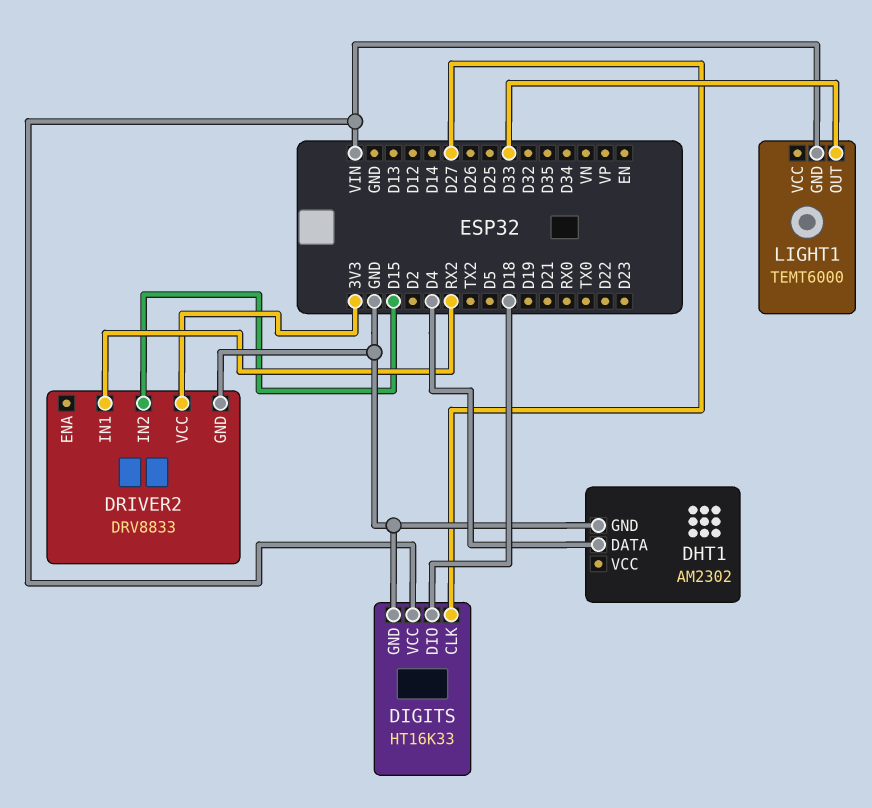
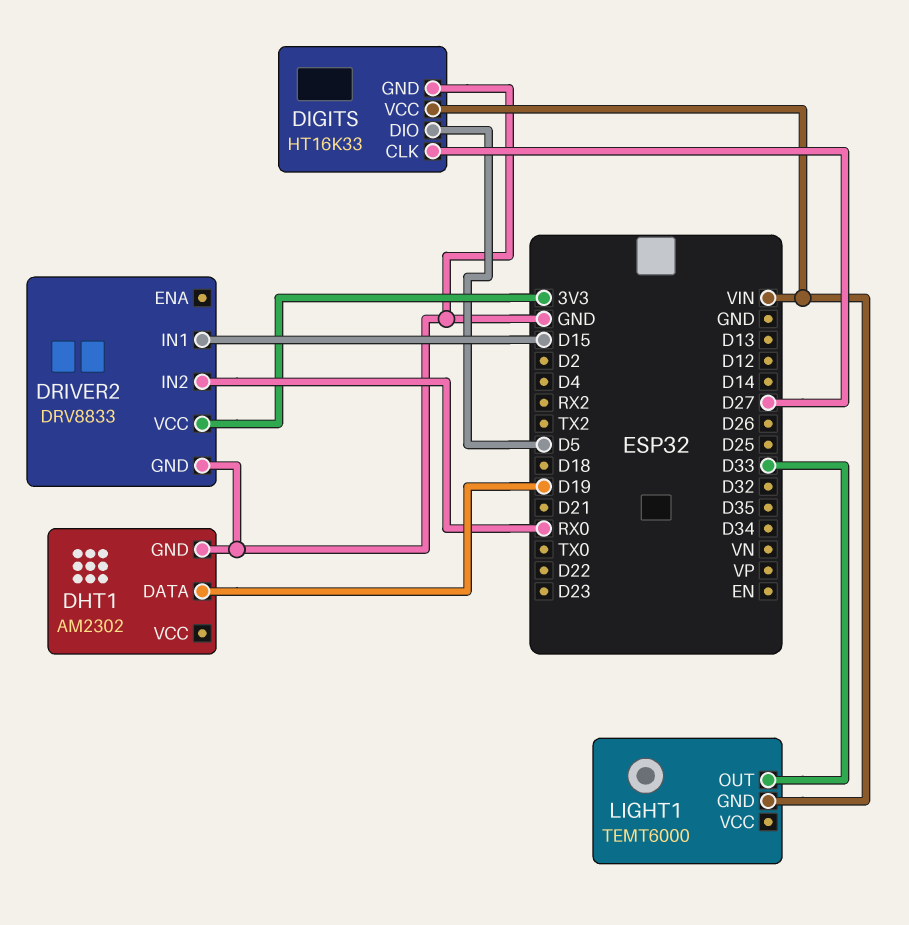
DHT1 pin DATA: D4 -> D19
DIGITS pin DIO: D18 -> D5
DRIVER2 pin IN1: RX2 -> D15
DRIVER2 pin IN2: D15 -> RX0

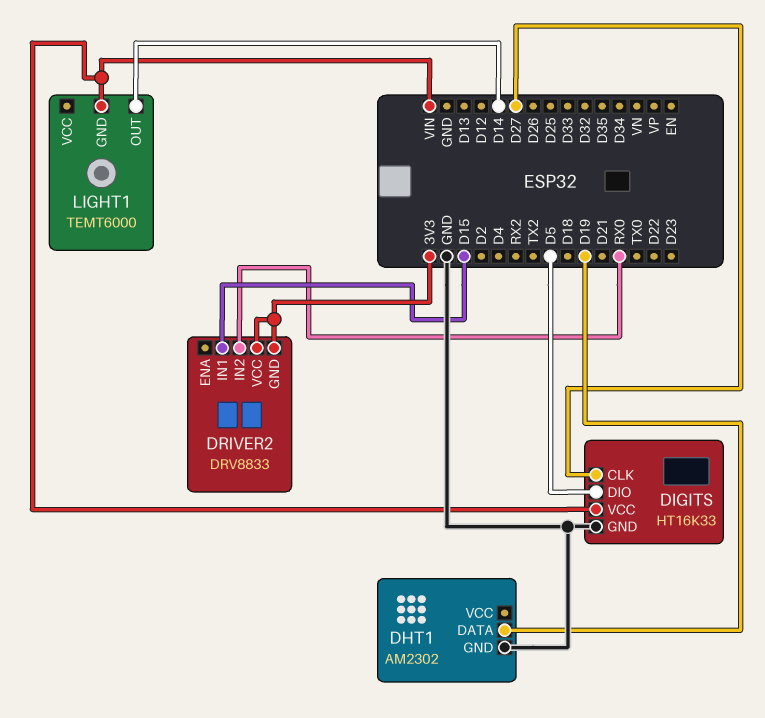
DRIVER2 pin GND: GND -> 3V3
LIGHT1 pin OUT: D33 -> D14

